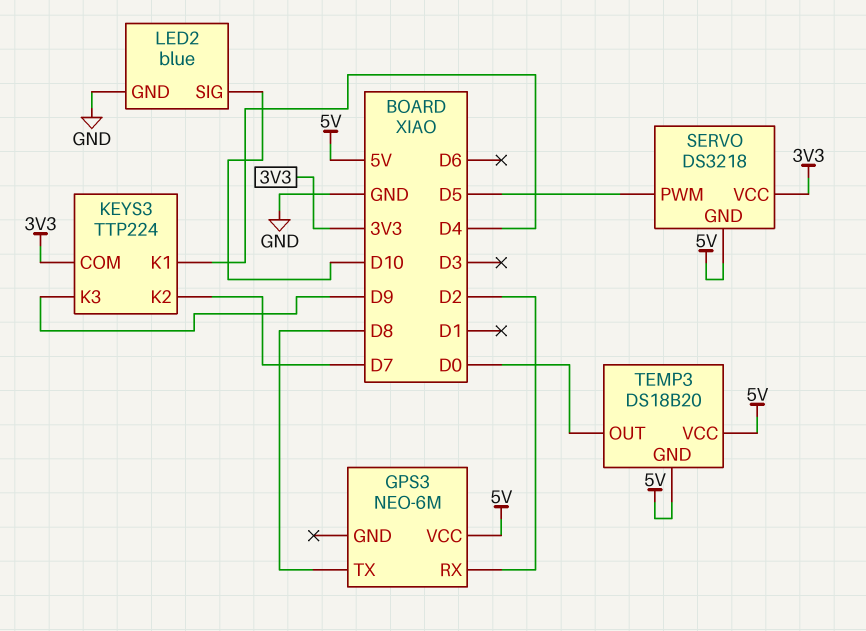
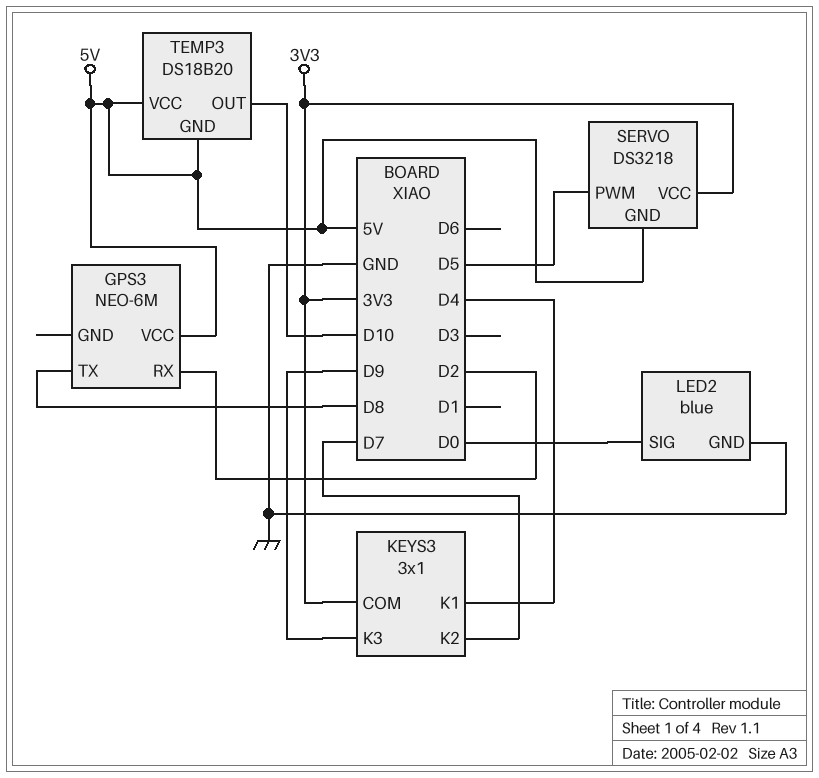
KEYS3: TTP224 -> 3x1
LED2 pin SIG: D10 -> D0
TEMP3 pin OUT: D0 -> D10

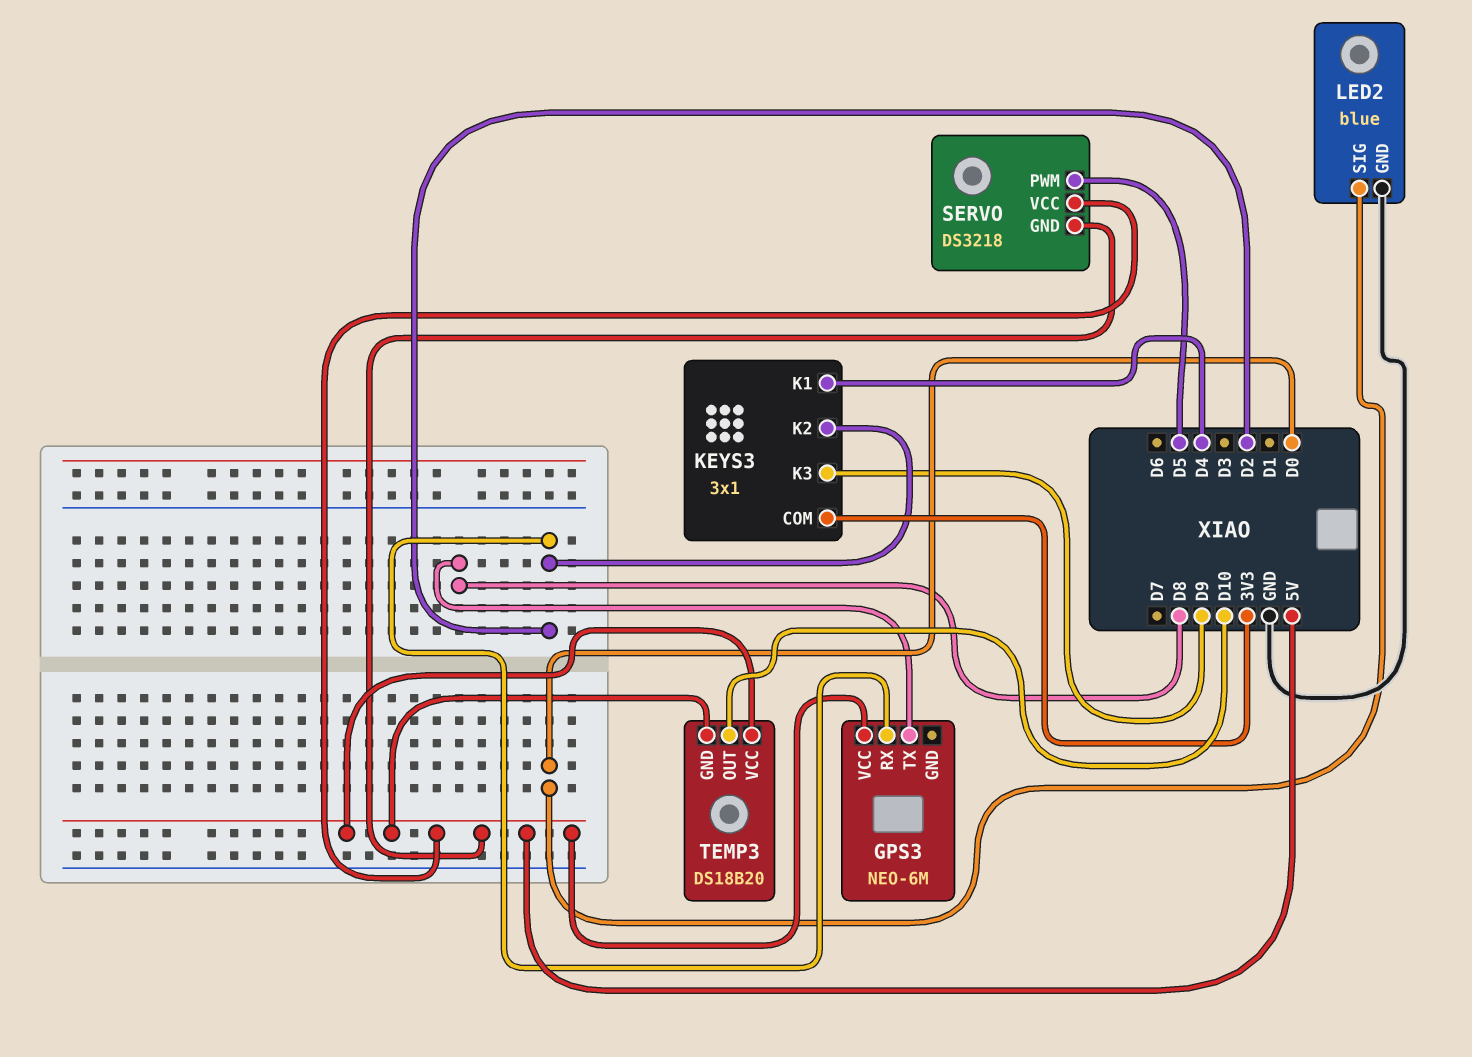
KEYS3 pin K2: D7 -> D2
SERVO pin VCC: 3V3 -> 5V

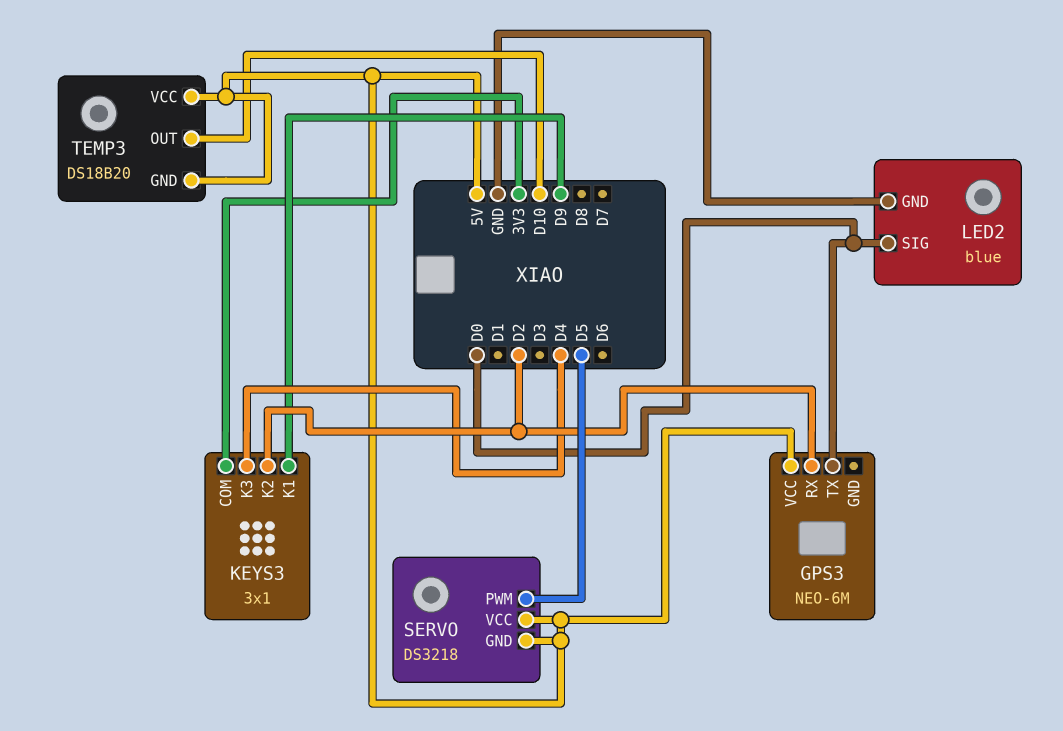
GPS3 pin TX: D8 -> D0
KEYS3 pin K1: D4 -> D9
KEYS3 pin K3: D9 -> D4

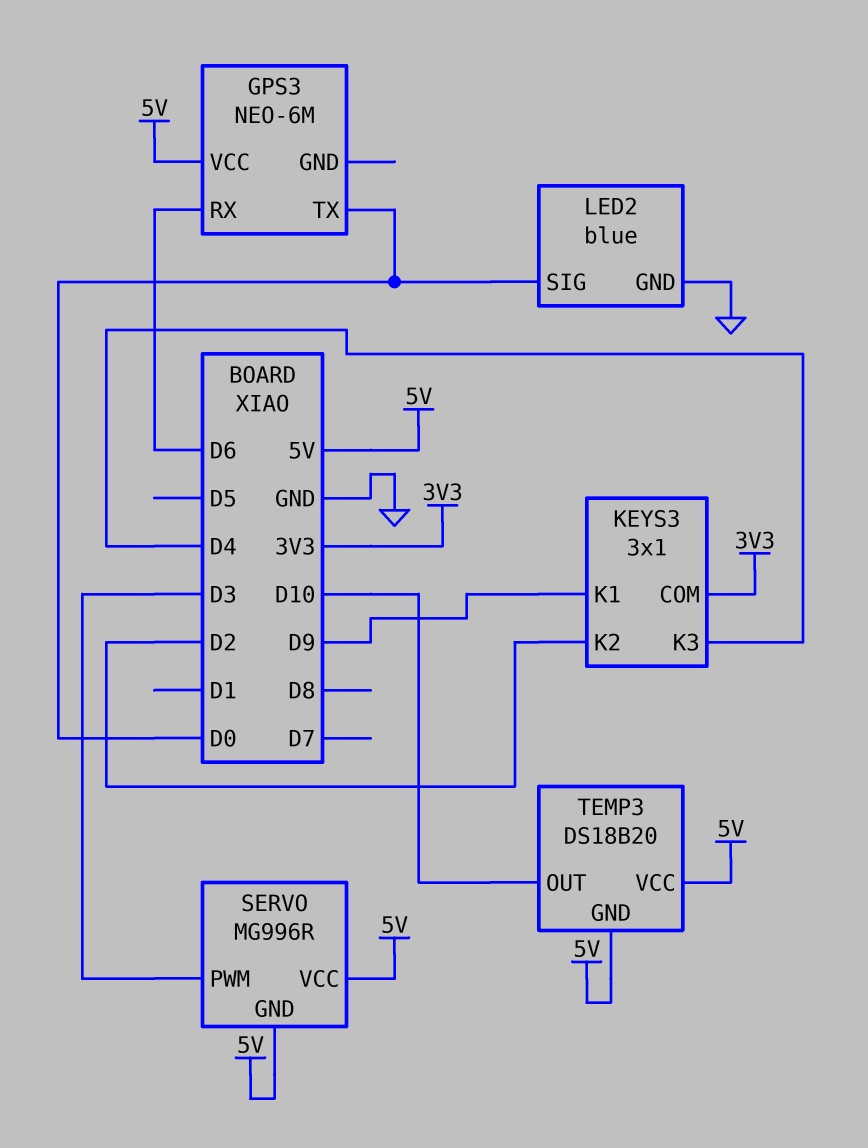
GPS3 pin RX: D2 -> D6
SERVO: DS3218 -> MG996R
SERVO pin PWM: D5 -> D3

